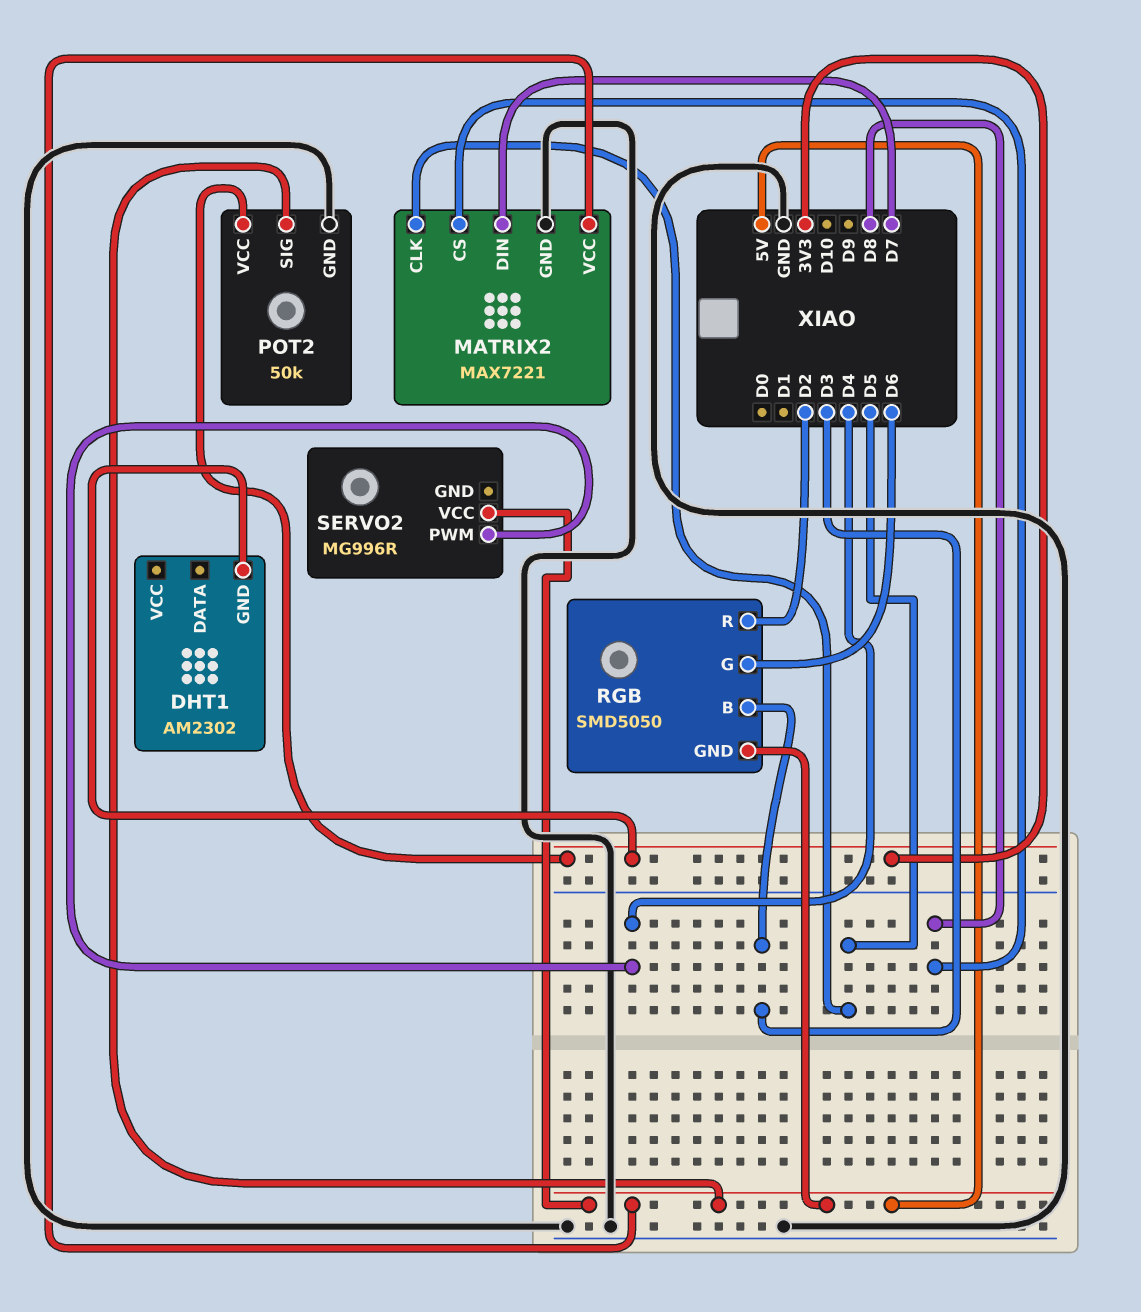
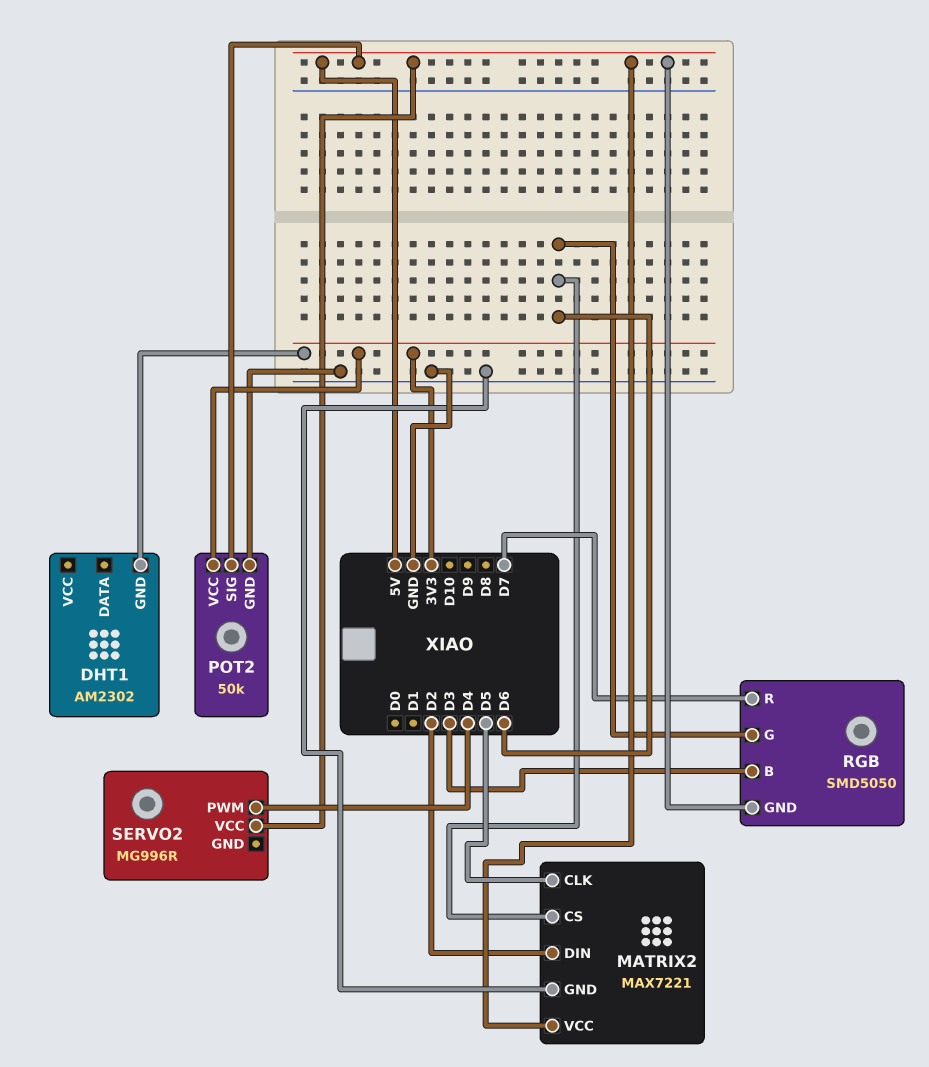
MATRIX2 pin CS: D8 -> D6
MATRIX2 pin DIN: D7 -> D2
RGB pin R: D2 -> D7

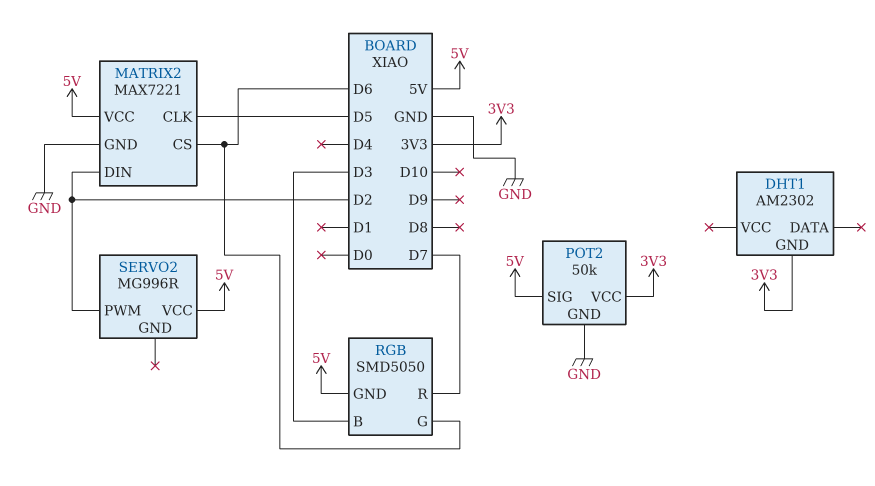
SERVO2 pin PWM: D4 -> D2

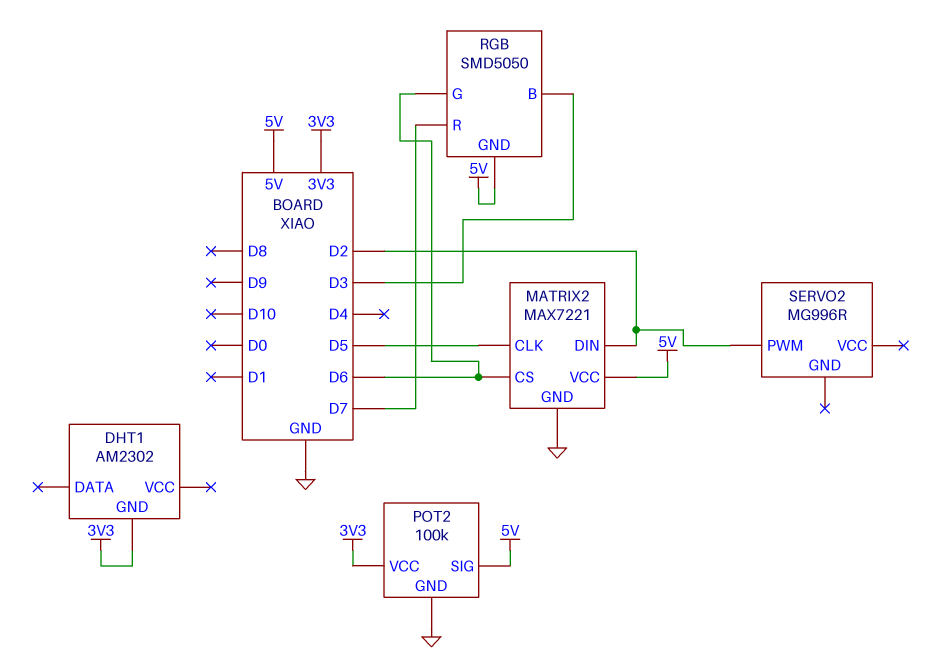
POT2: 50k -> 100k
SERVO2 pin VCC: 5V -> none

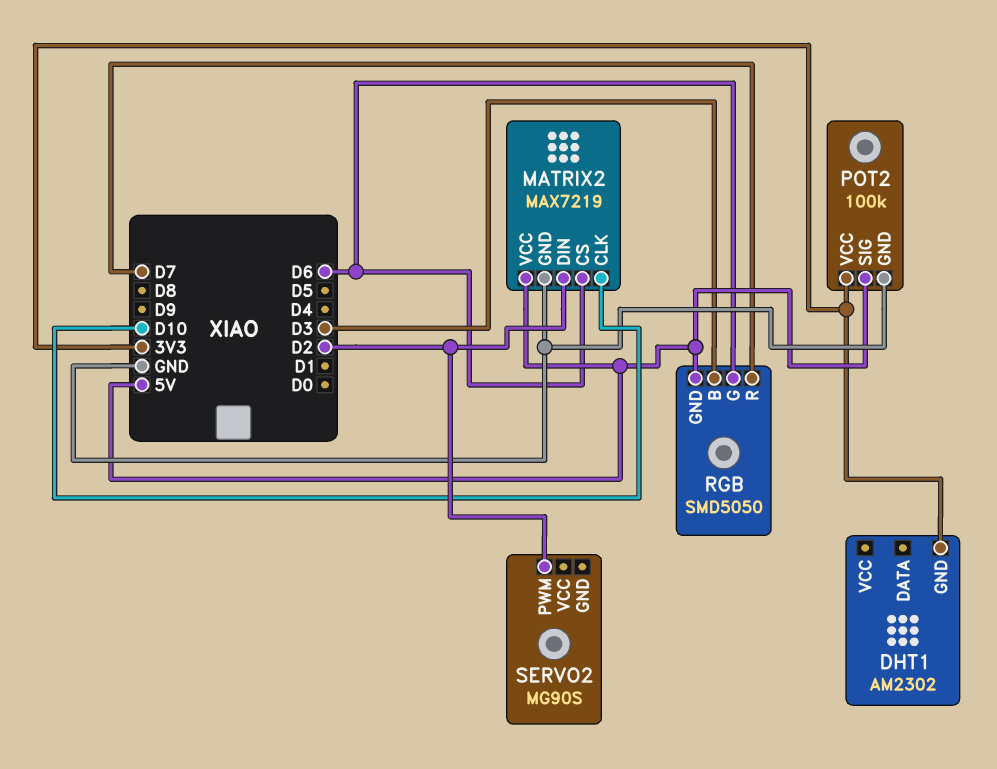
MATRIX2: MAX7221 -> MAX7219
MATRIX2 pin CLK: D5 -> D10
SERVO2: MG996R -> MG90S

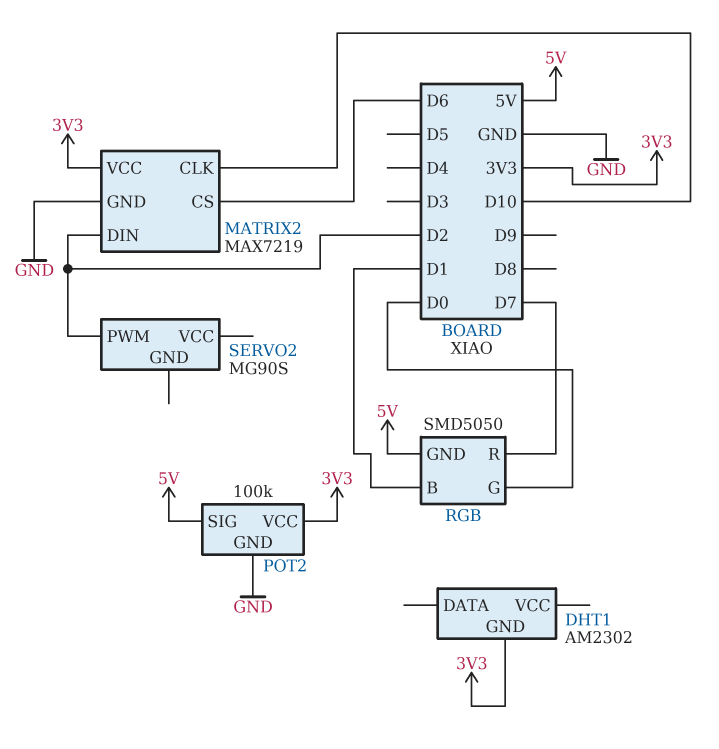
MATRIX2 pin VCC: 5V -> 3V3
RGB pin B: D3 -> D1
RGB pin G: D6 -> D0

